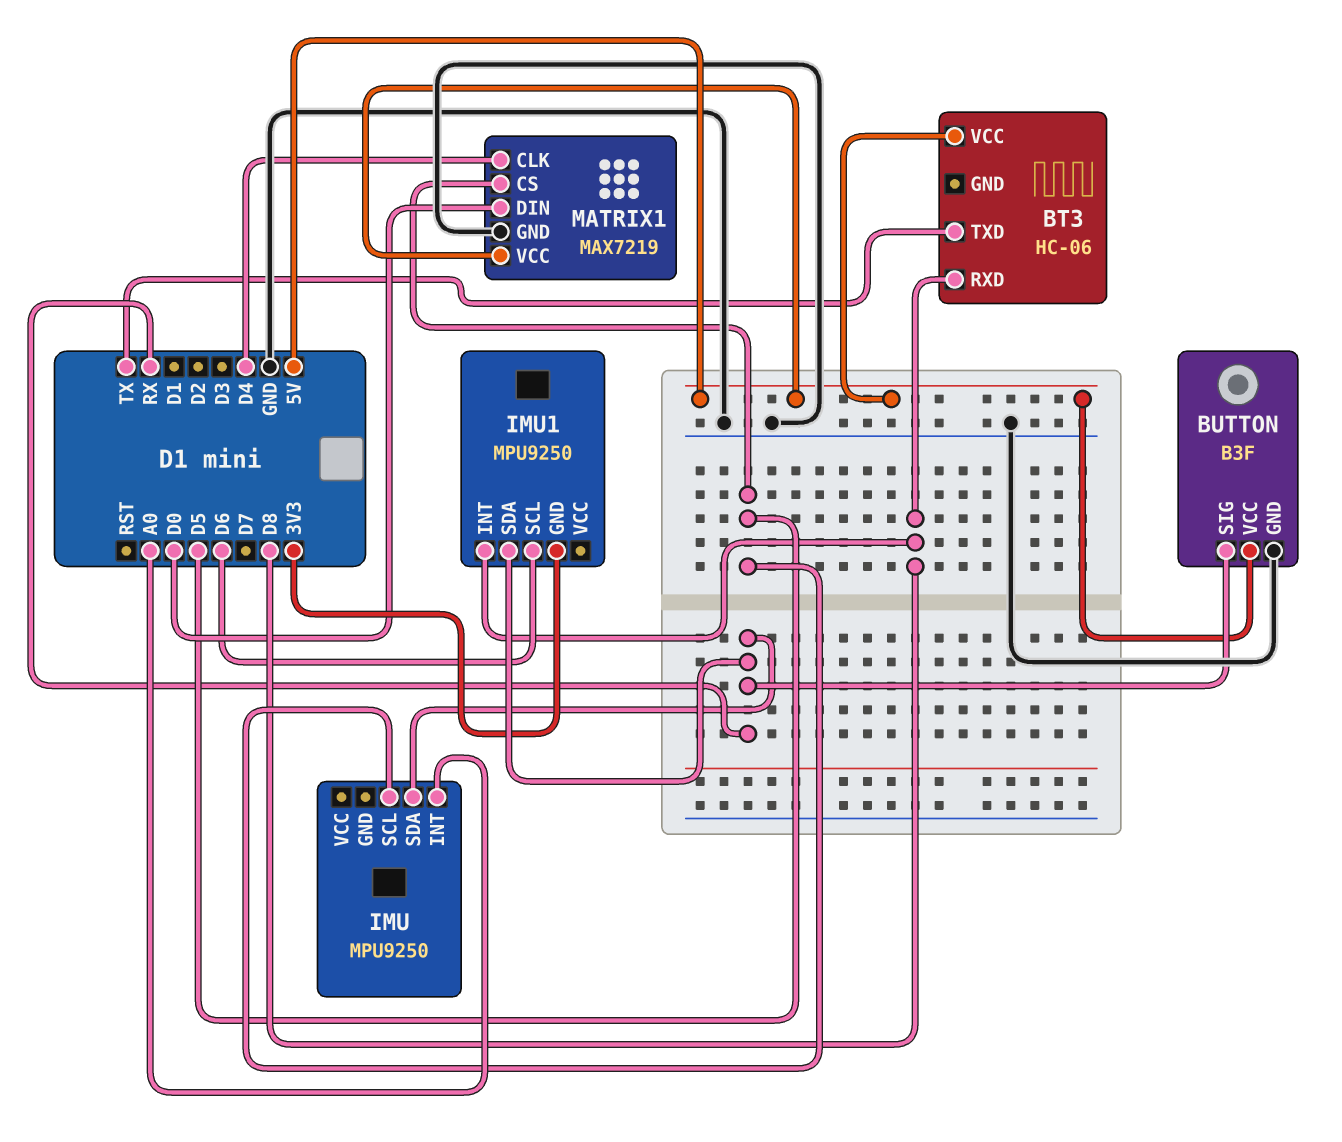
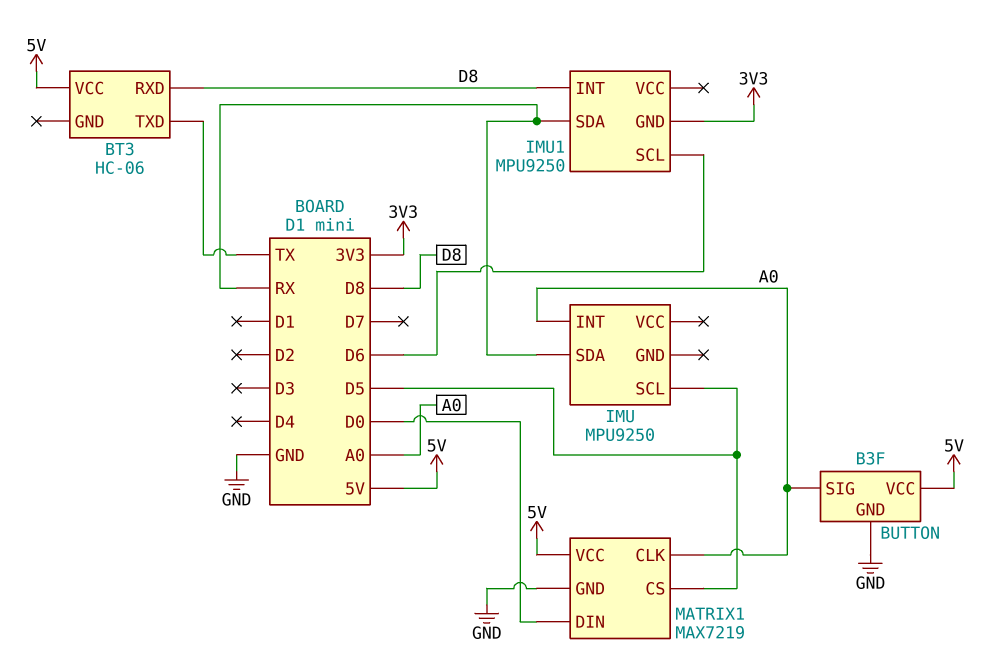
BUTTON pin SIG: RX -> A0
MATRIX1 pin CLK: D4 -> A0

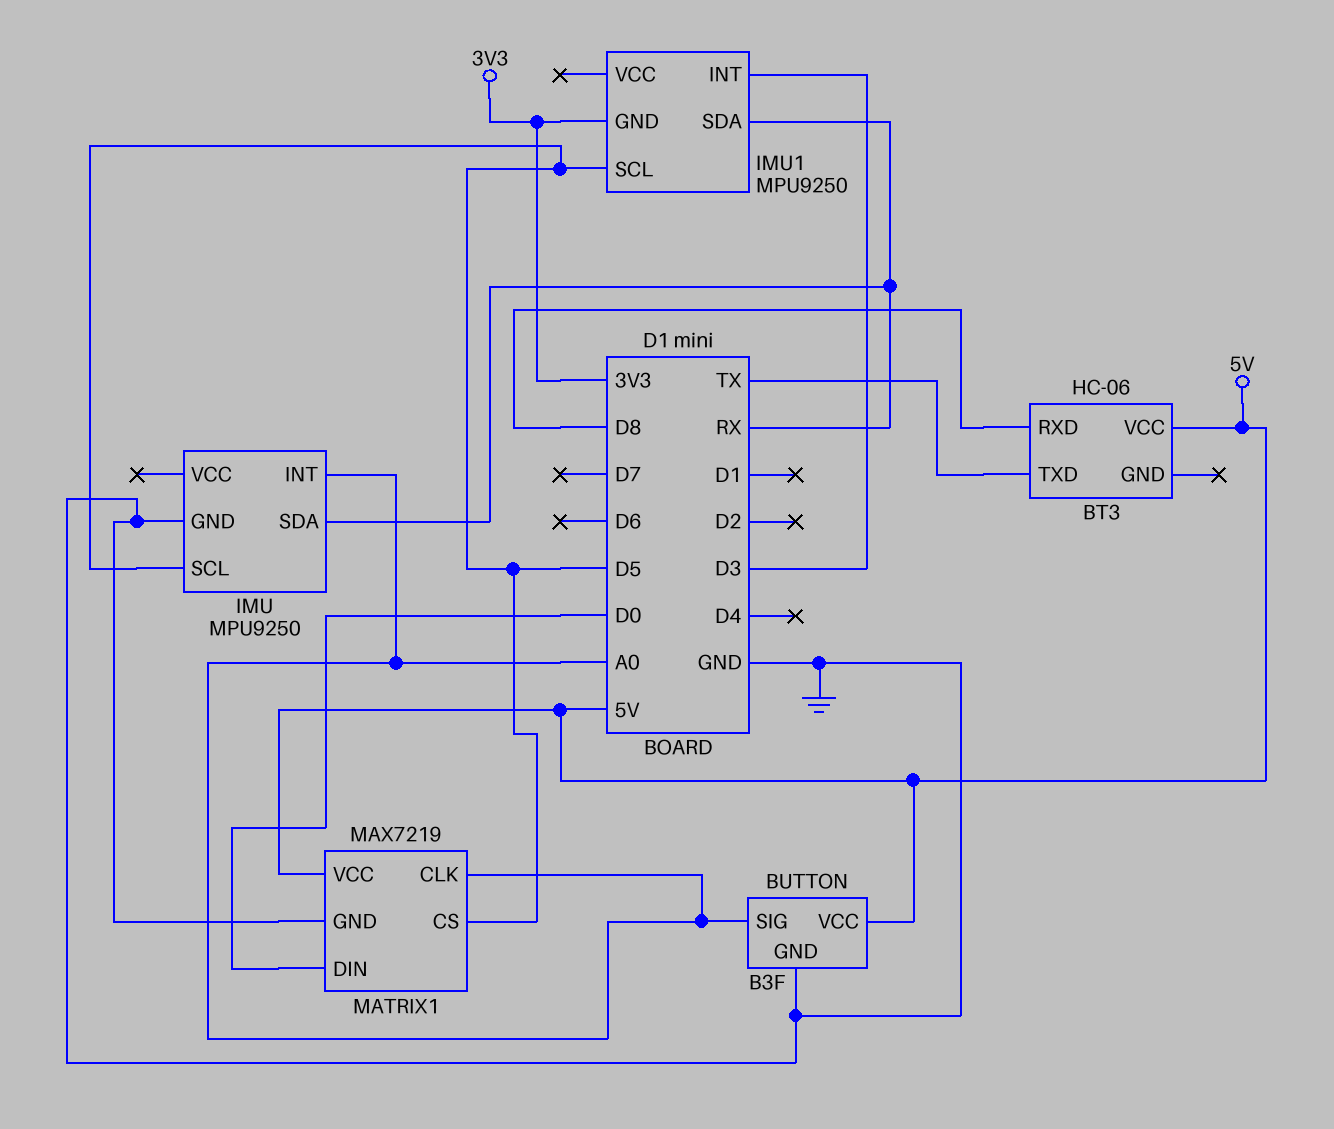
IMU pin GND: none -> GND
IMU1 pin INT: D8 -> D3
IMU1 pin SCL: D6 -> D5

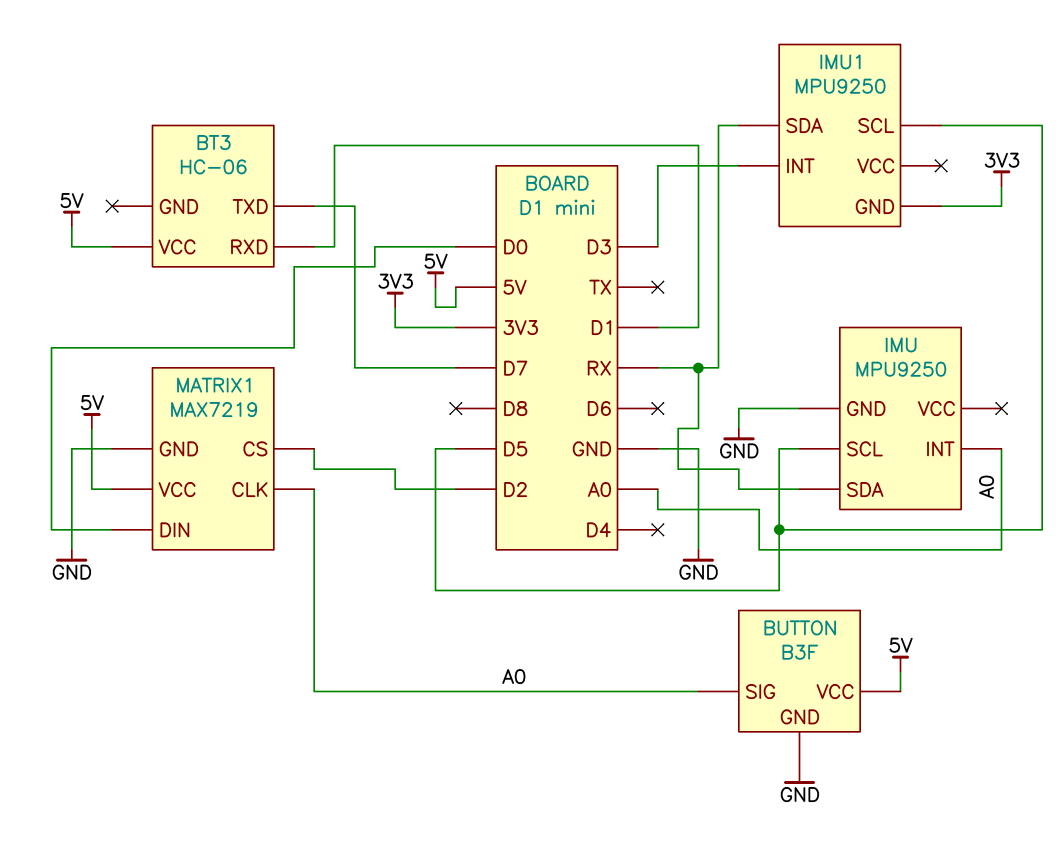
BT3 pin RXD: D8 -> D1
BT3 pin TXD: TX -> D7
MATRIX1 pin CS: D5 -> D2

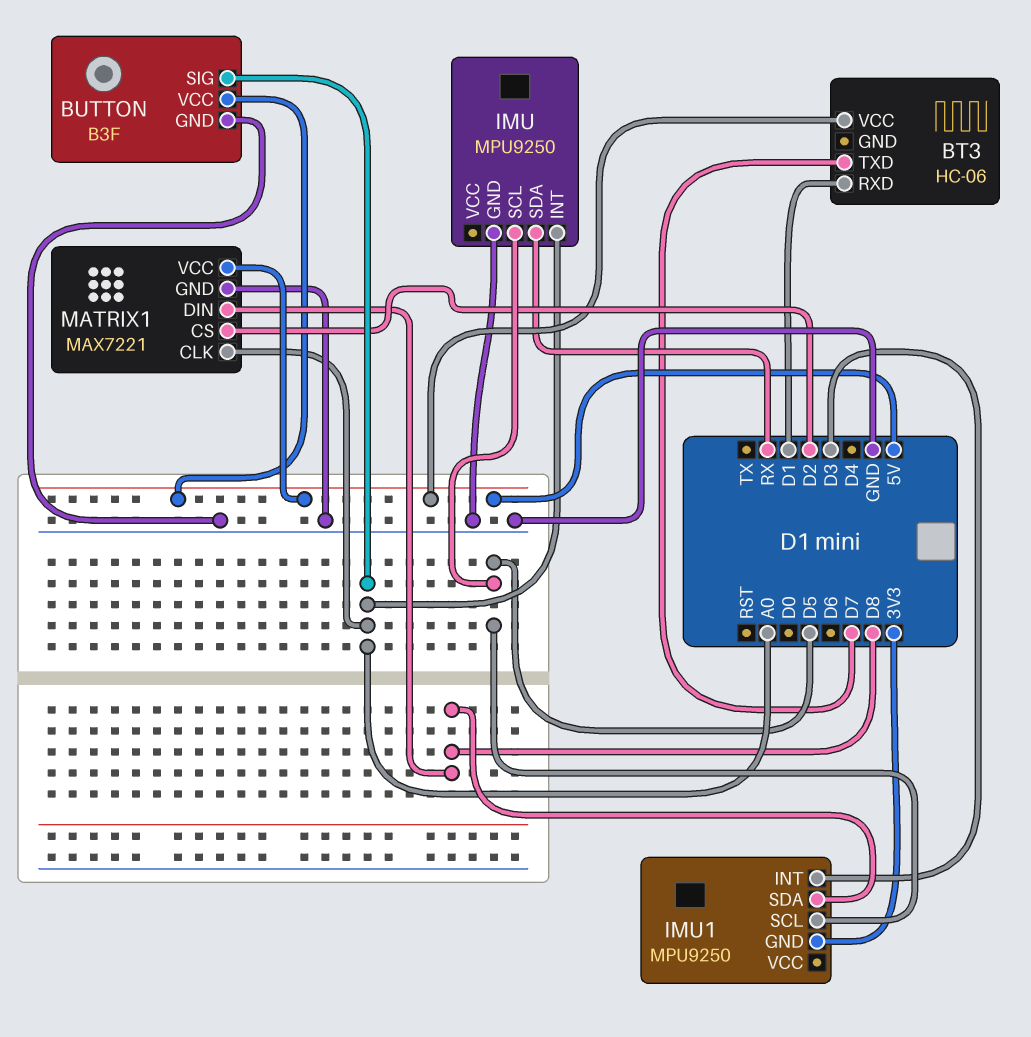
IMU1 pin SDA: RX -> D8
MATRIX1: MAX7219 -> MAX7221
MATRIX1 pin DIN: D0 -> D8

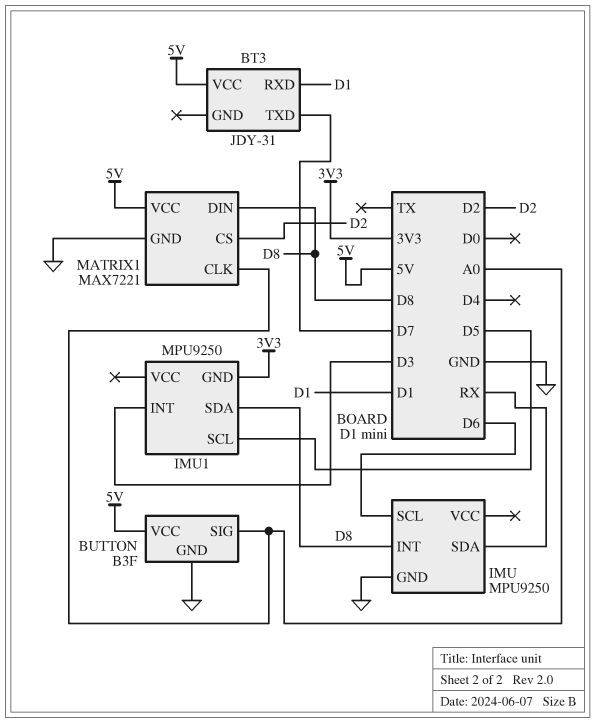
BT3: HC-06 -> JDY-31
IMU pin INT: A0 -> D8
IMU pin SCL: D5 -> D6

